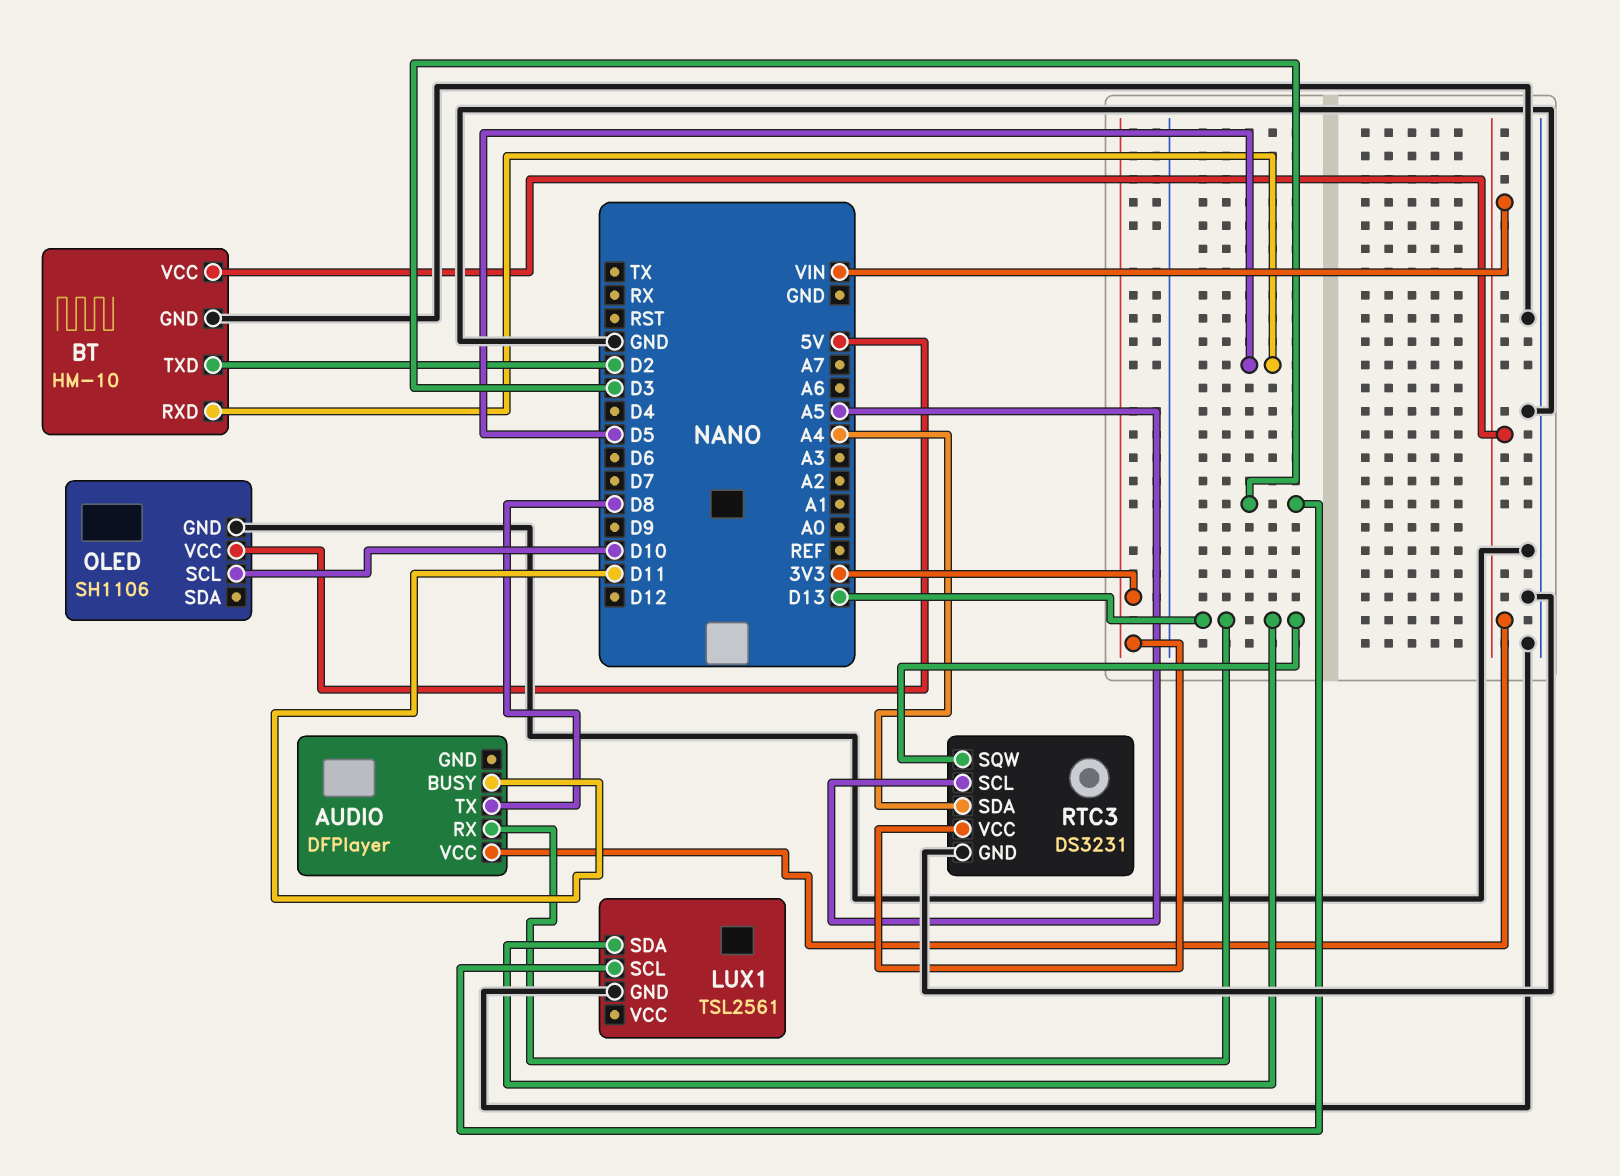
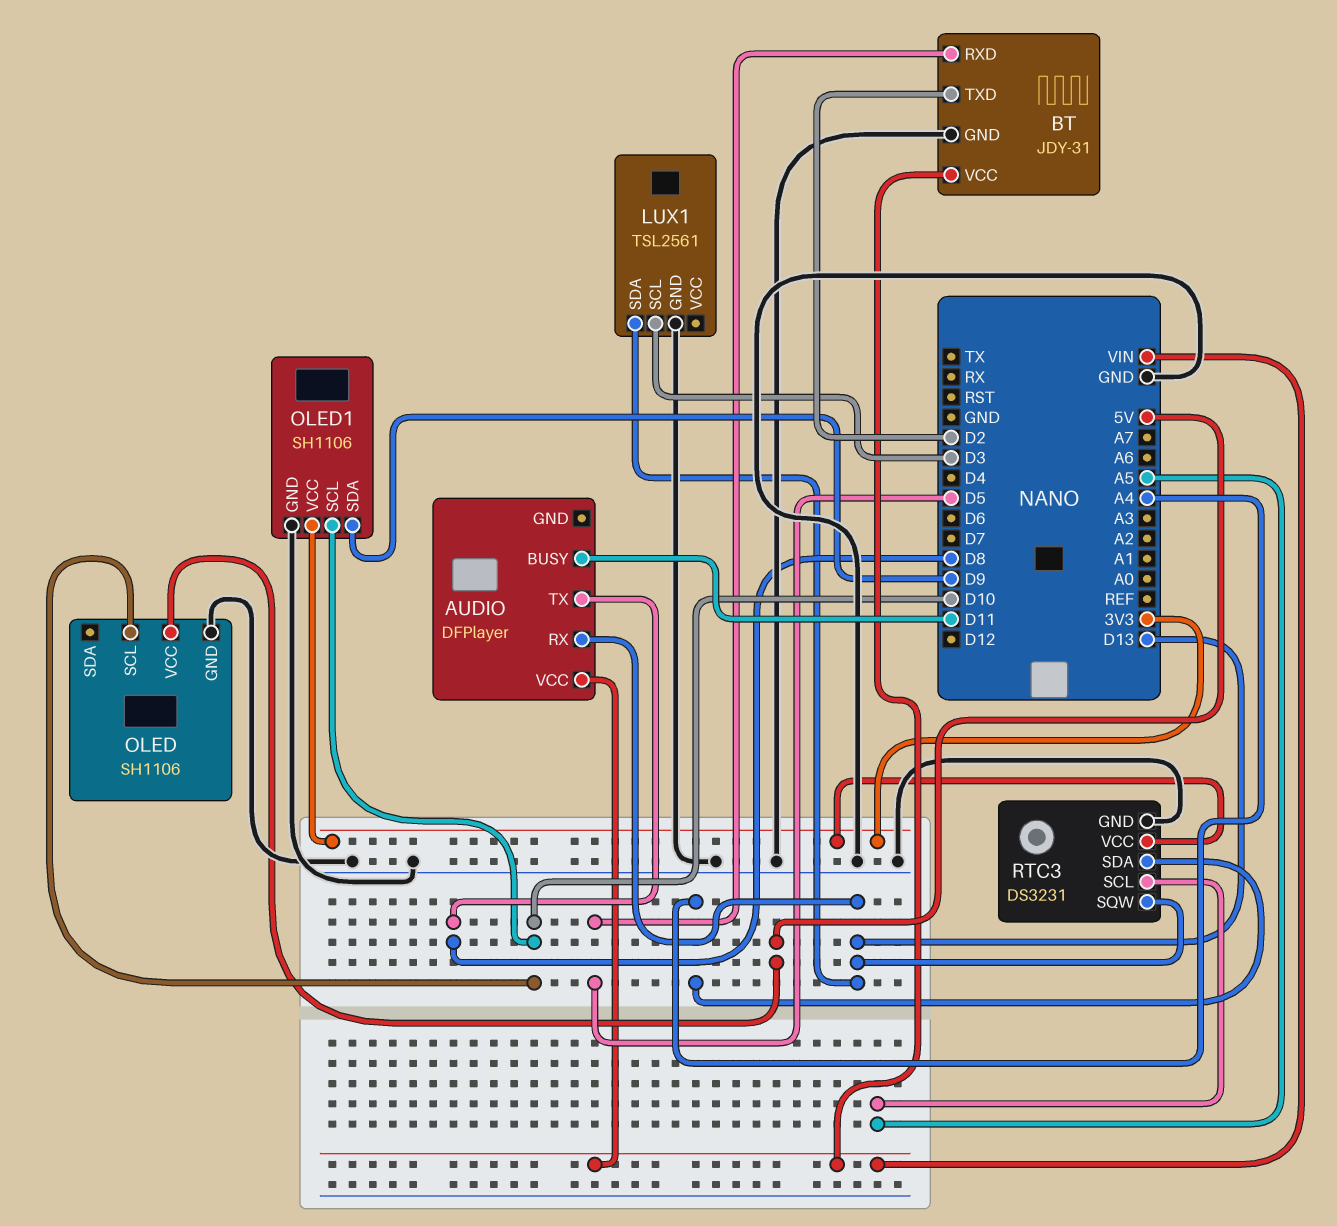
BT: HM-10 -> JDY-31
OLED1: none -> SH1106
OLED1 pin GND: none -> GND
OLED1 pin SCL: none -> D10
OLED1 pin SDA: none -> D9
OLED1 pin VCC: none -> 3V3

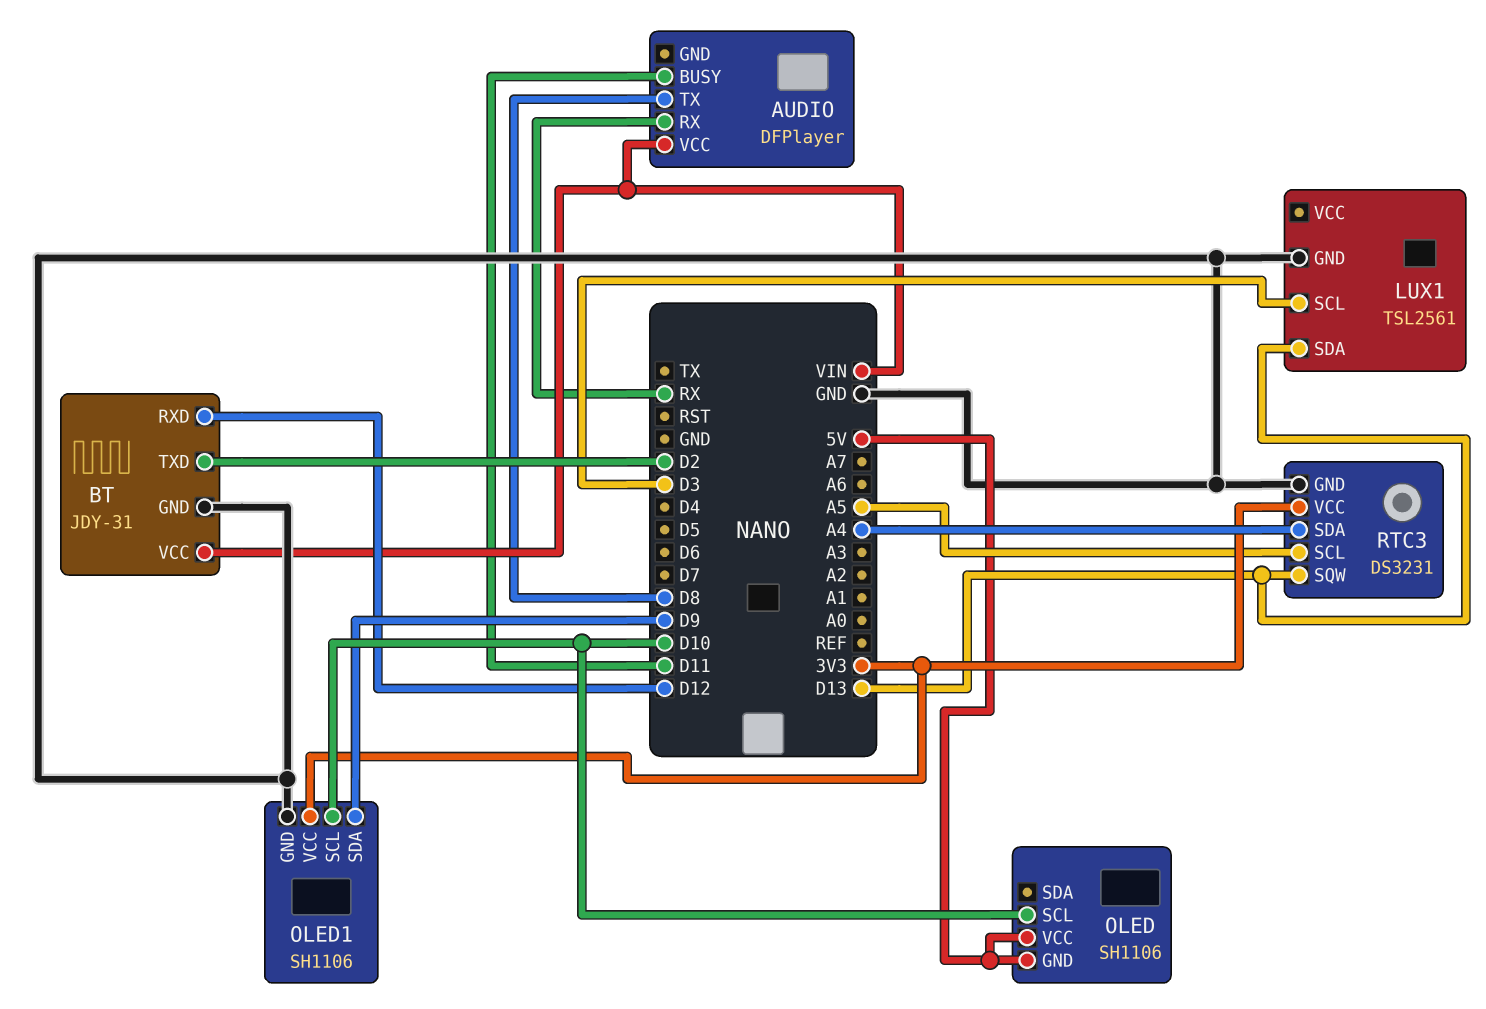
AUDIO pin RX: D13 -> RX
BT pin RXD: D5 -> D12
OLED pin GND: GND -> 5V

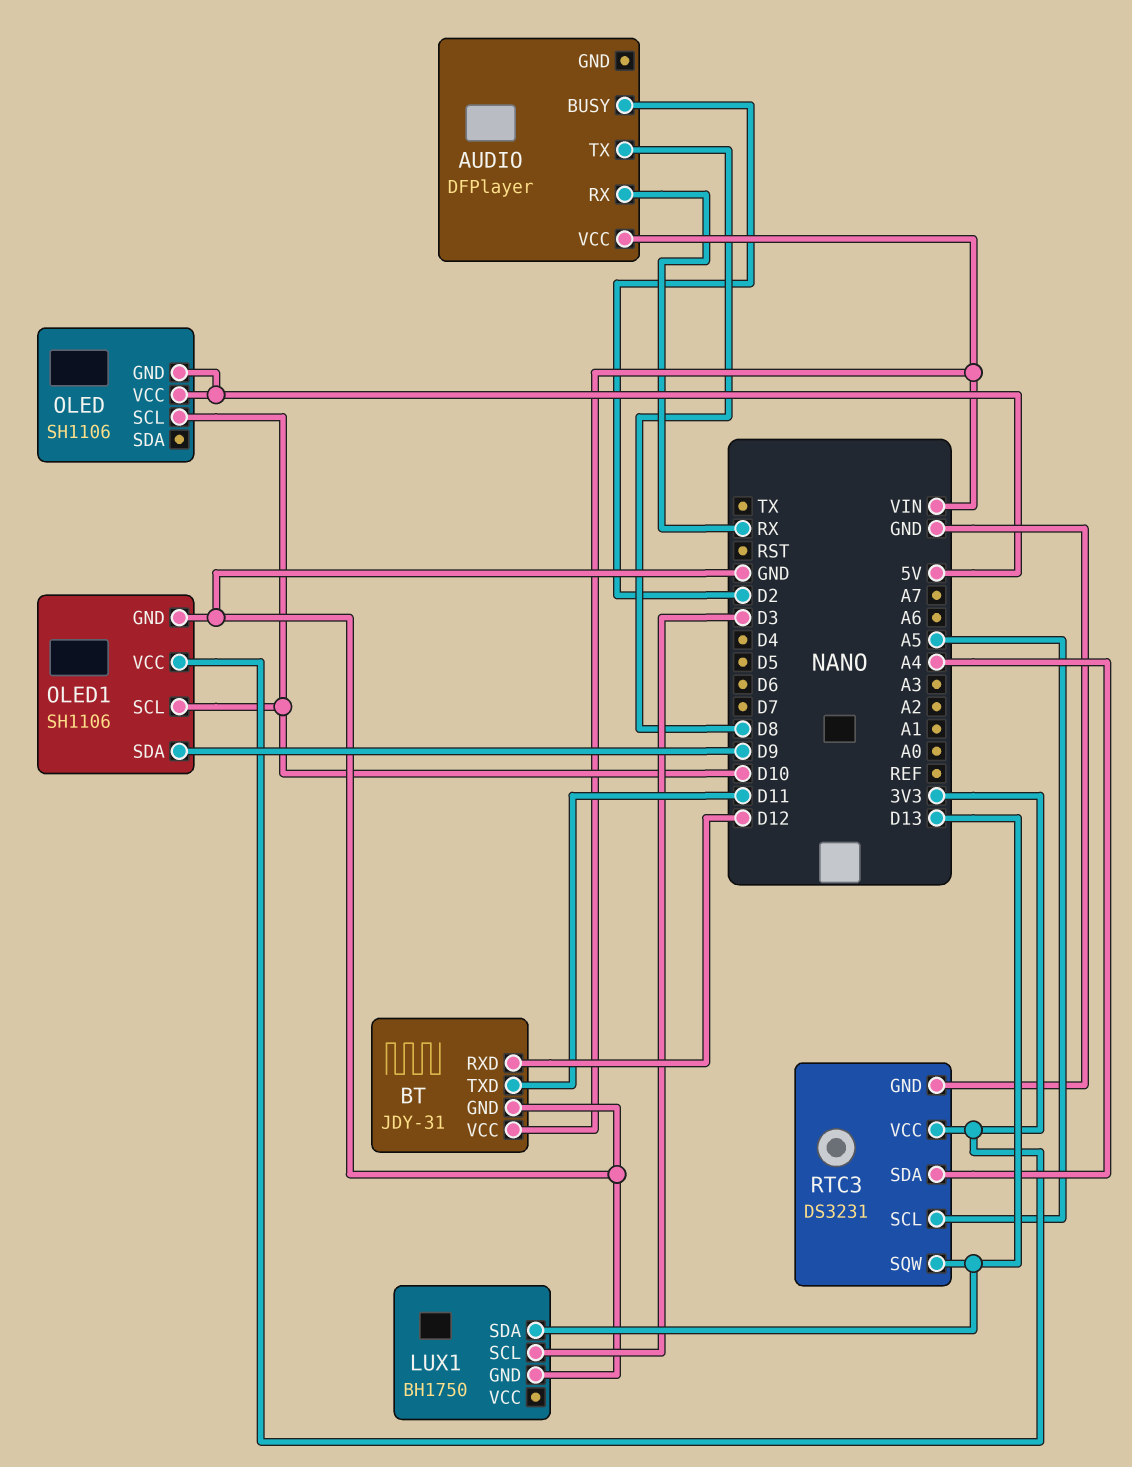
AUDIO pin BUSY: D11 -> D2
BT pin TXD: D2 -> D11
LUX1: TSL2561 -> BH1750

